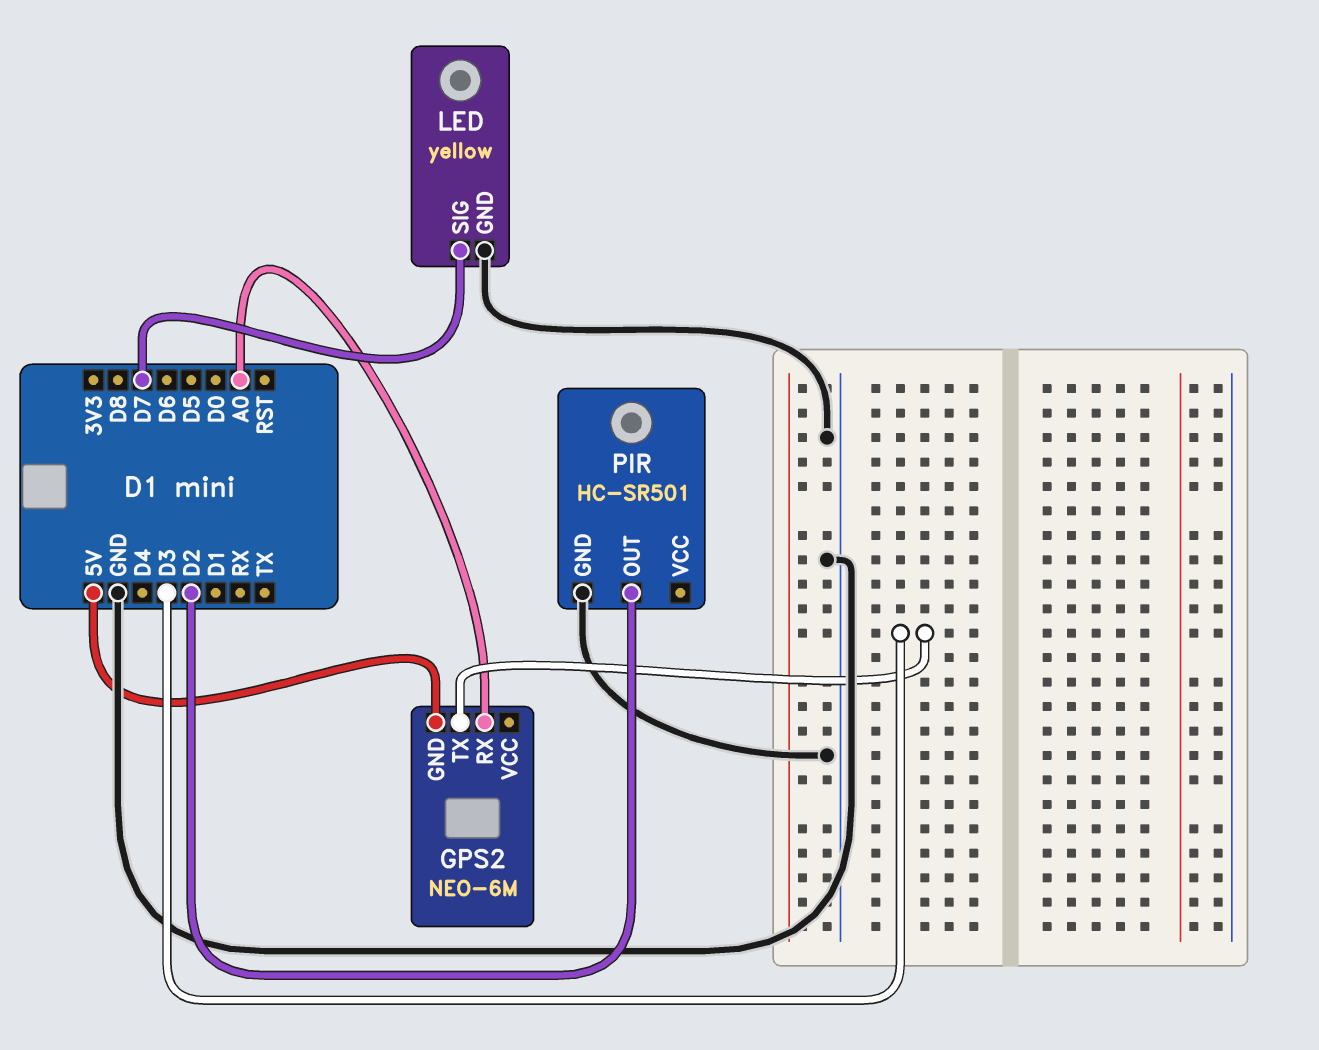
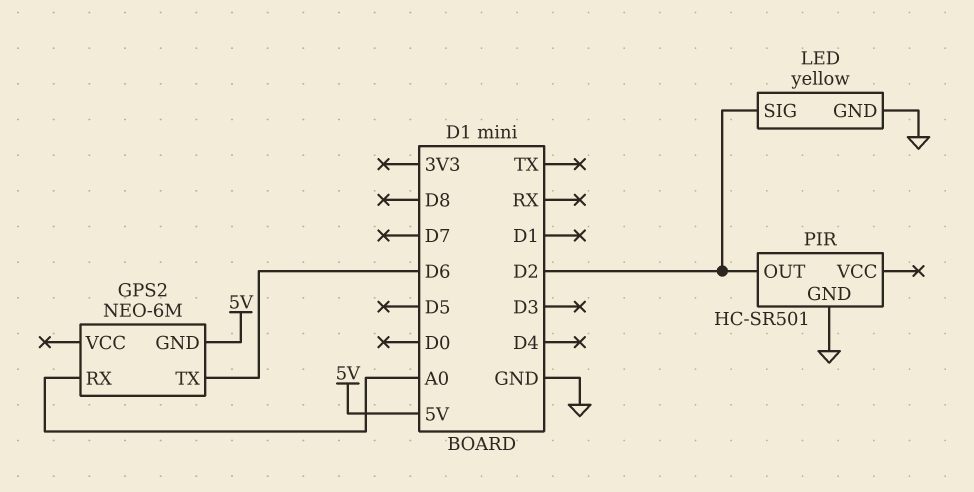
GPS2 pin TX: D3 -> D6
LED pin SIG: D7 -> D2

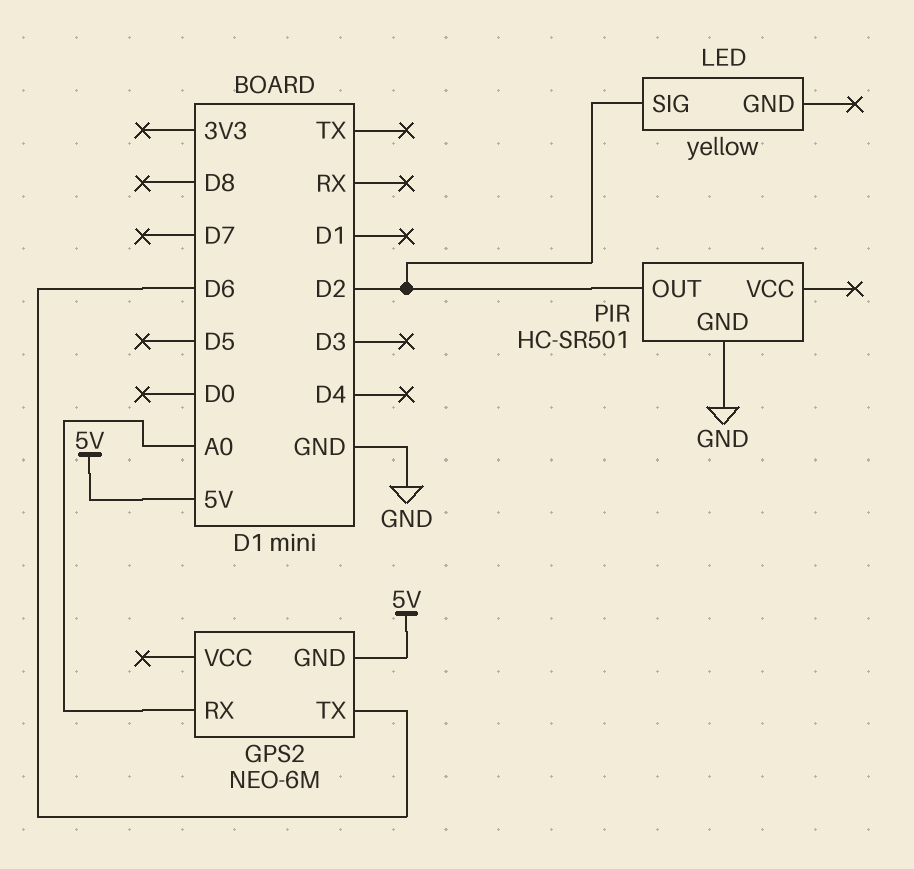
LED pin GND: GND -> none

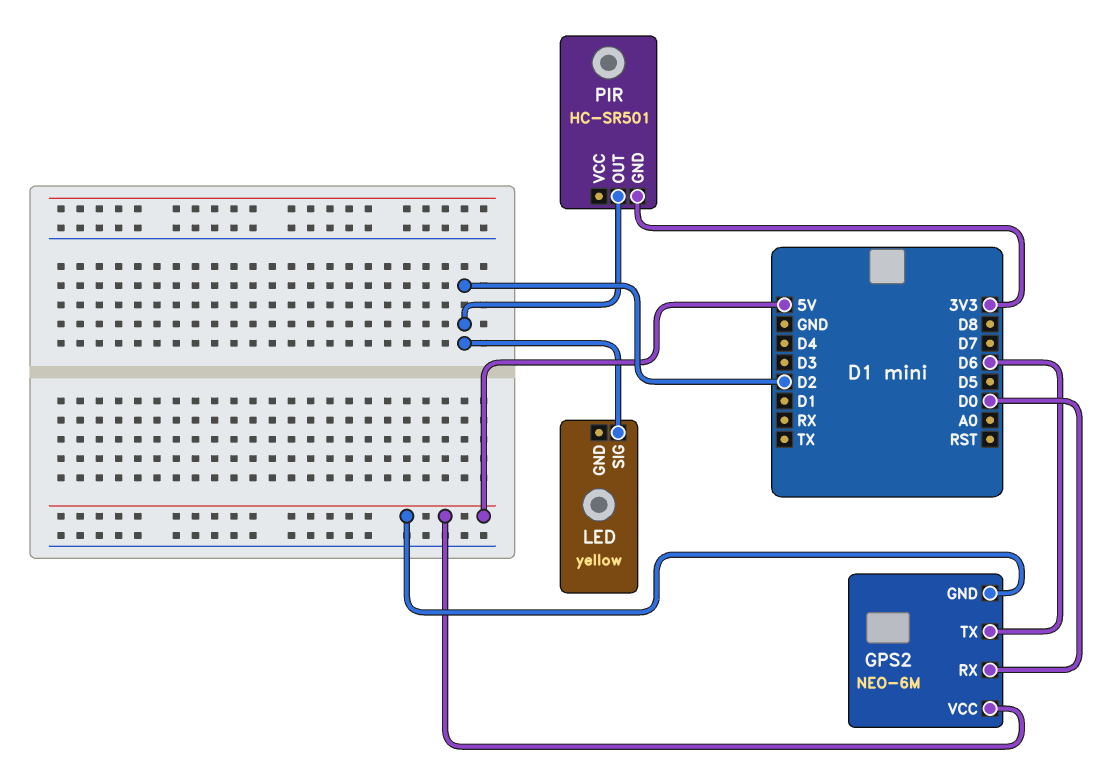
GPS2 pin RX: A0 -> D0
GPS2 pin VCC: none -> 5V
PIR pin GND: GND -> 3V3

